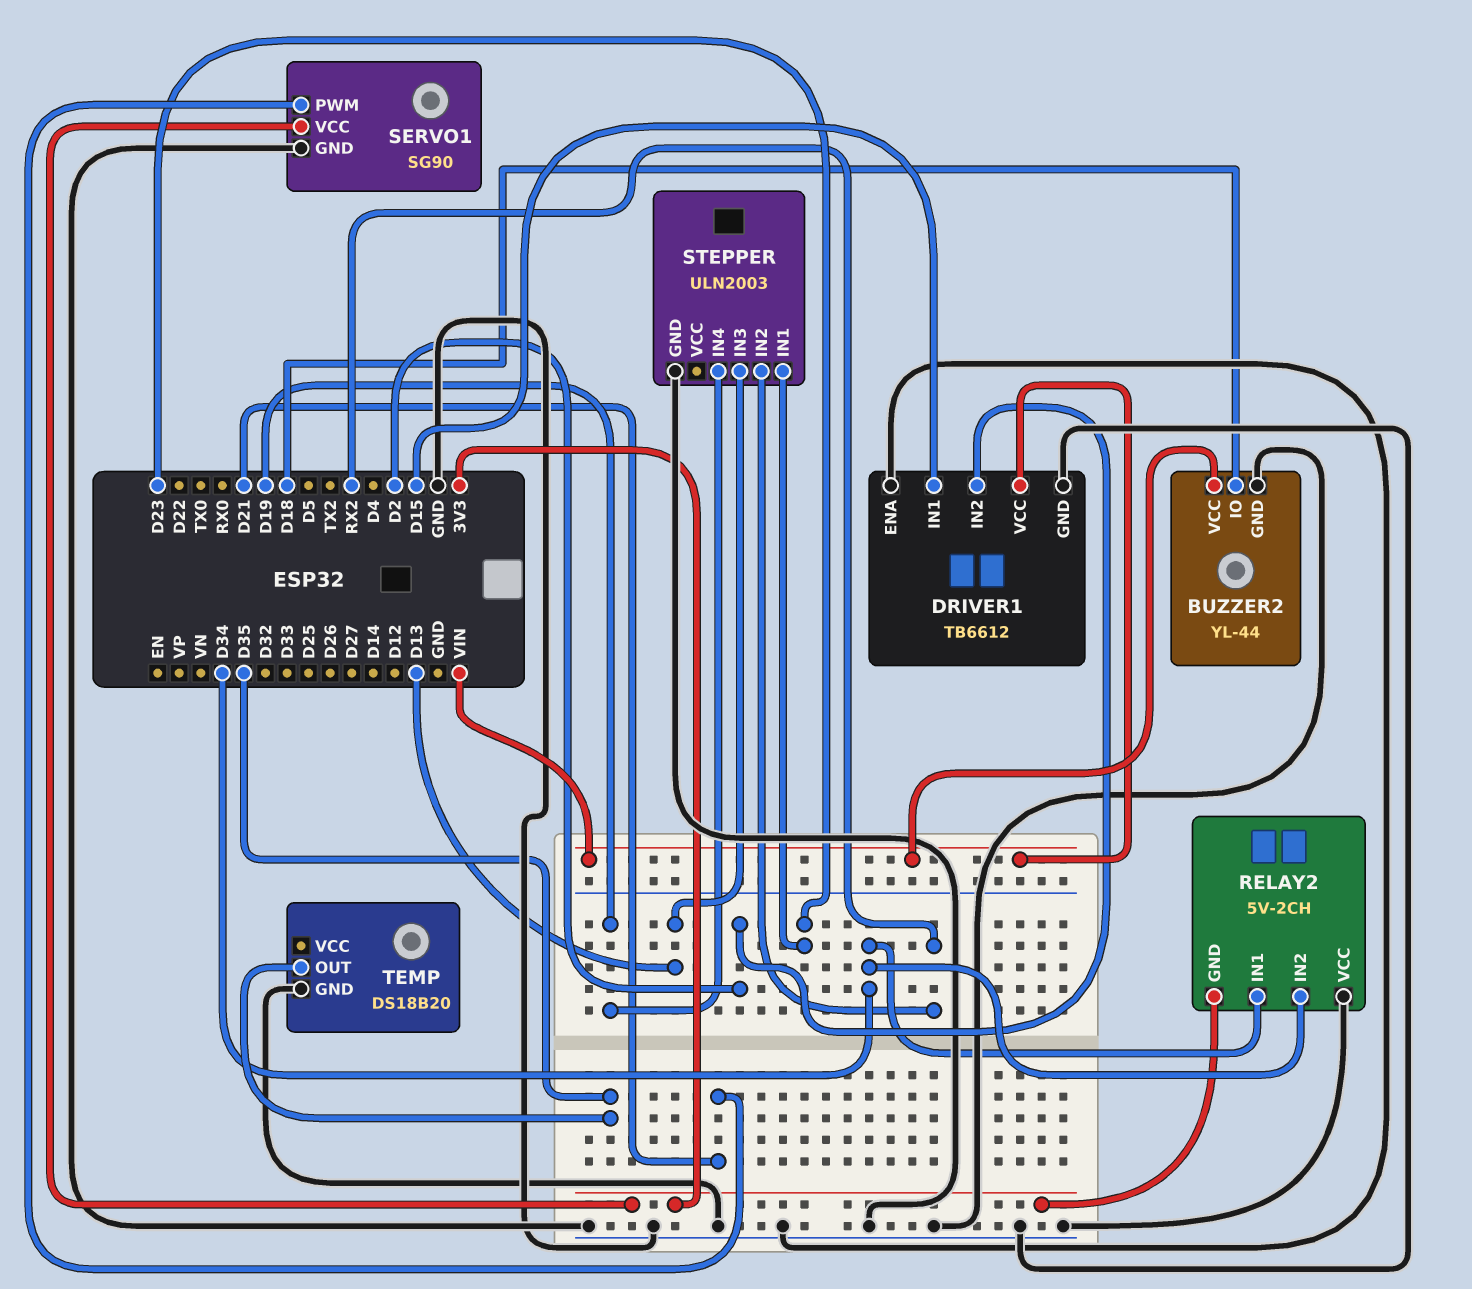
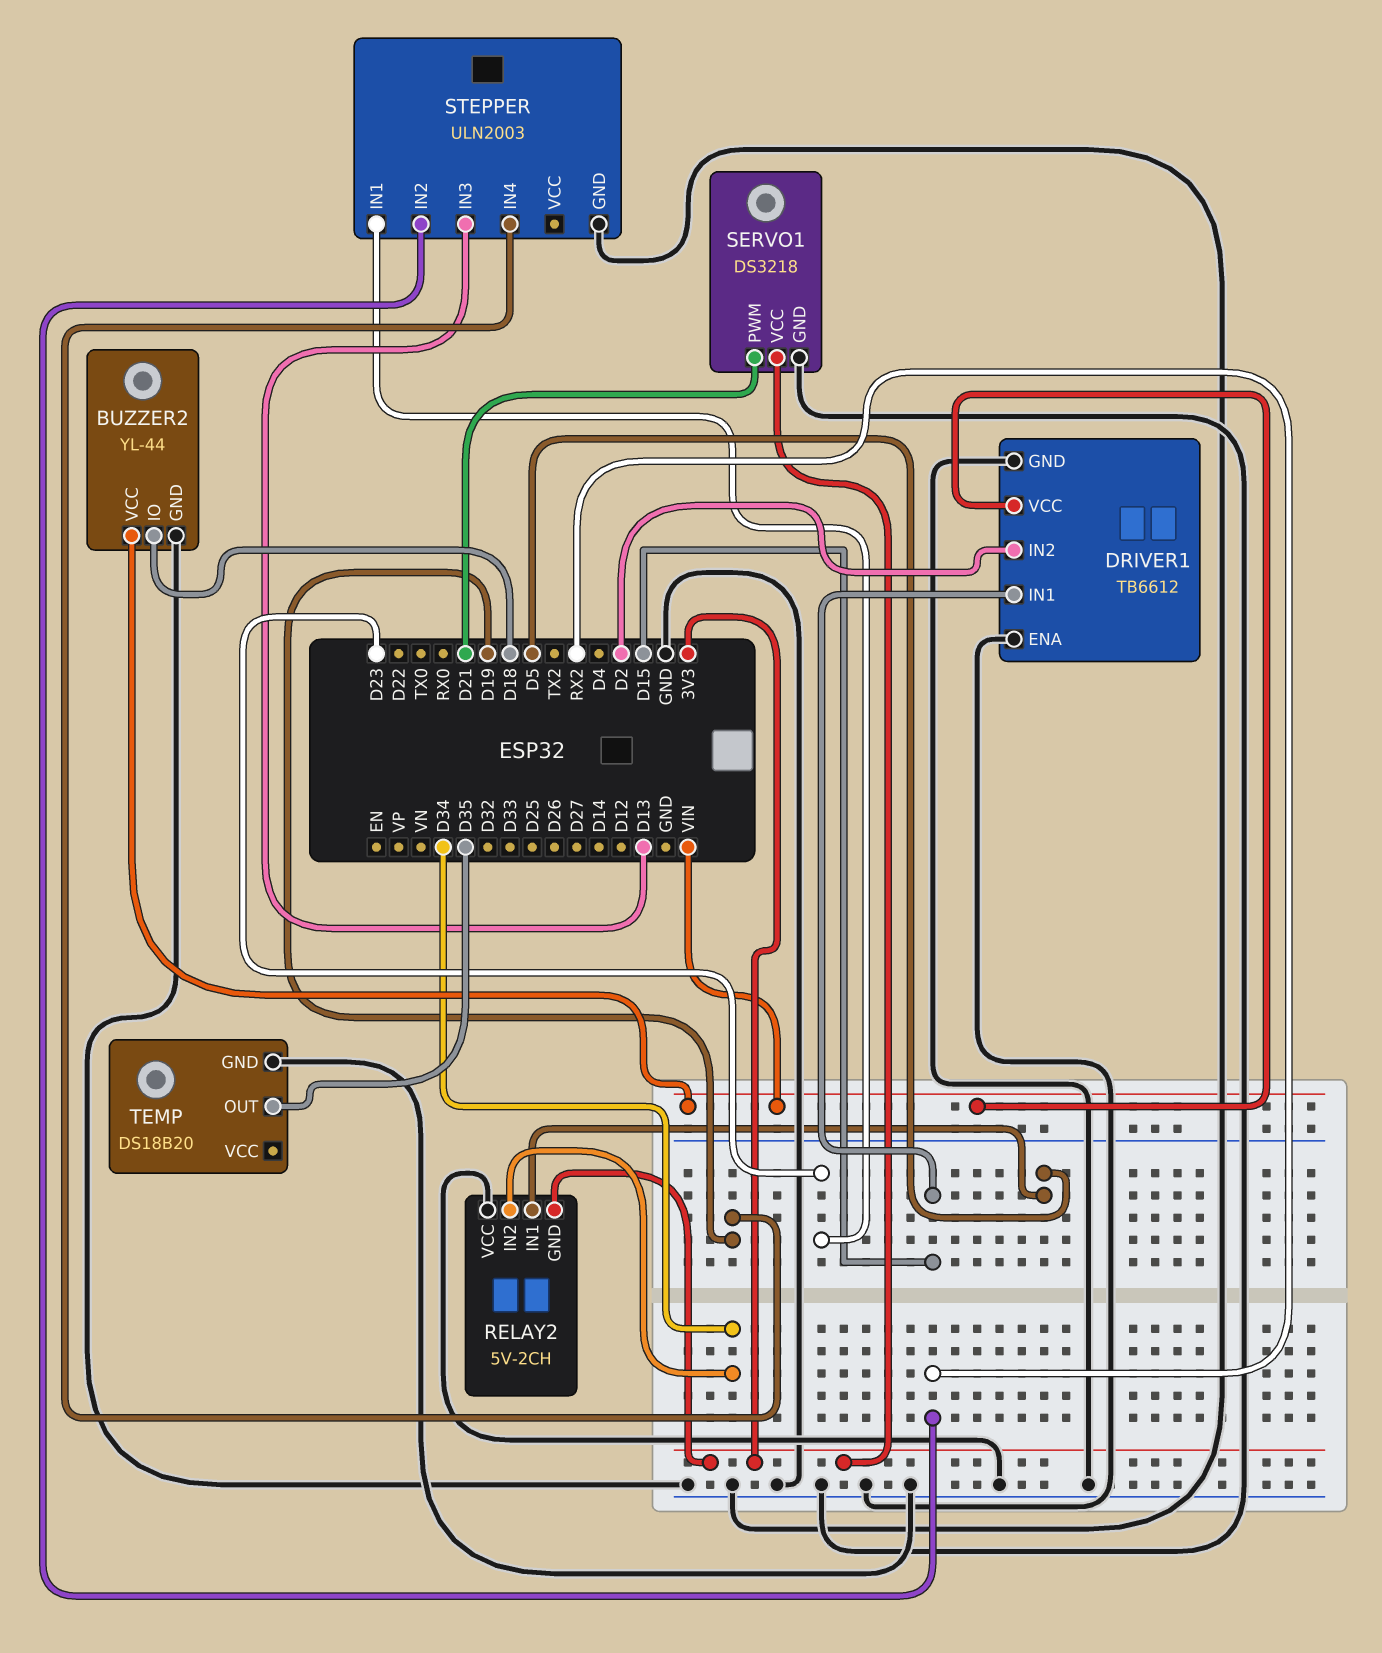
RELAY2 pin IN1: D34 -> D5
SERVO1: SG90 -> DS3218

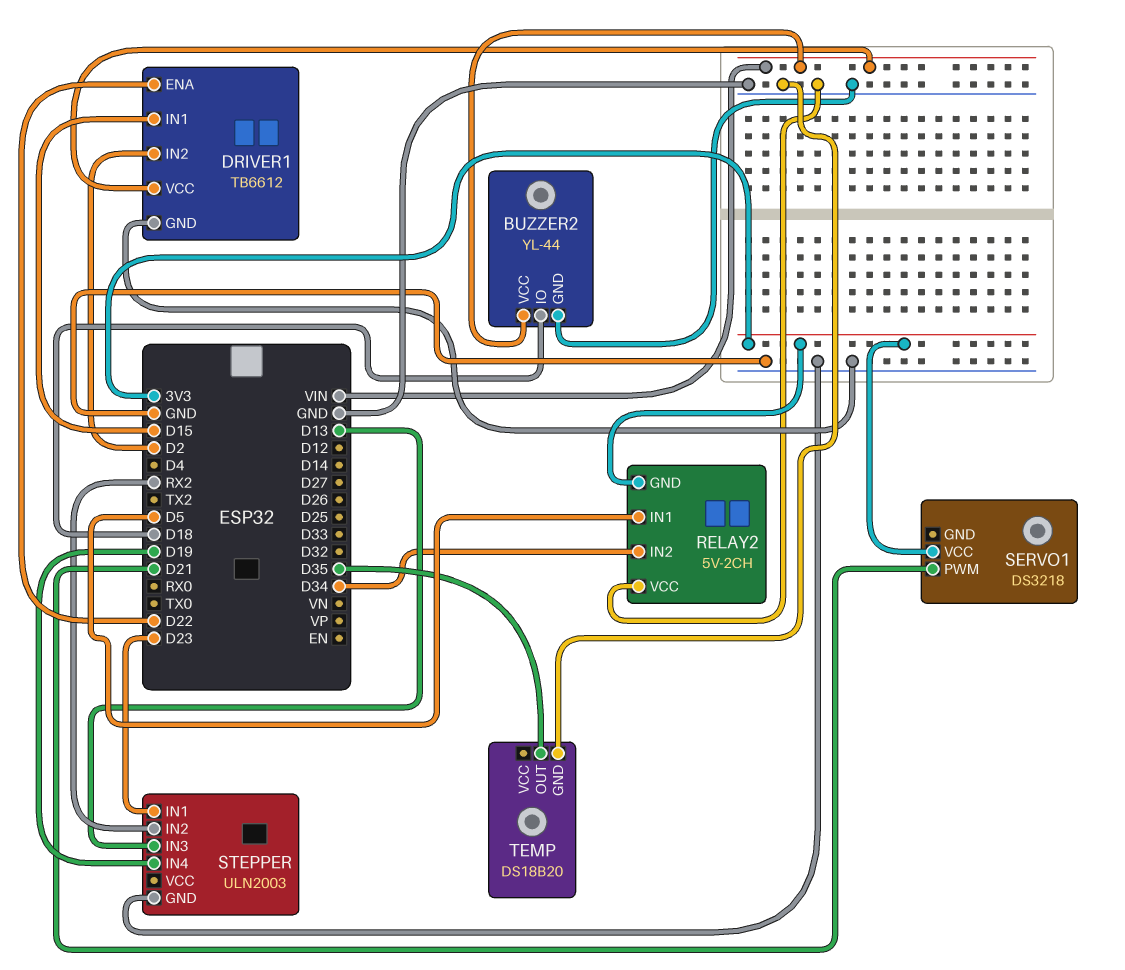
DRIVER1 pin ENA: GND -> D22
SERVO1 pin GND: GND -> none

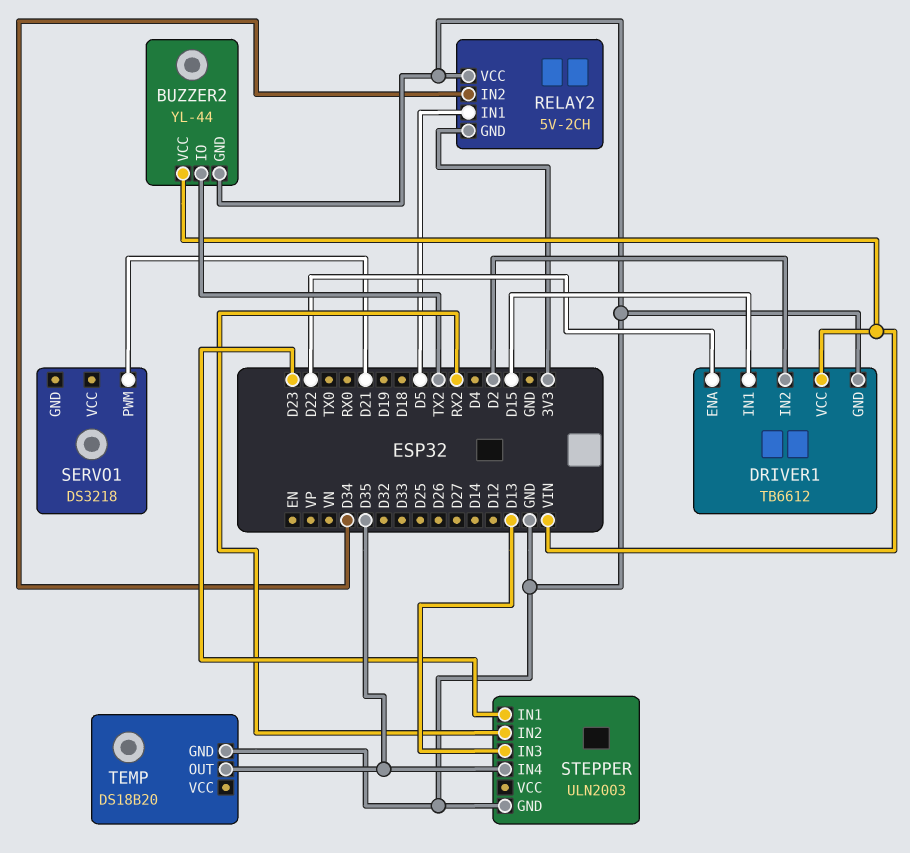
BUZZER2 pin IO: D18 -> TX2
SERVO1 pin VCC: 3V3 -> none
STEPPER pin IN4: D19 -> D35

